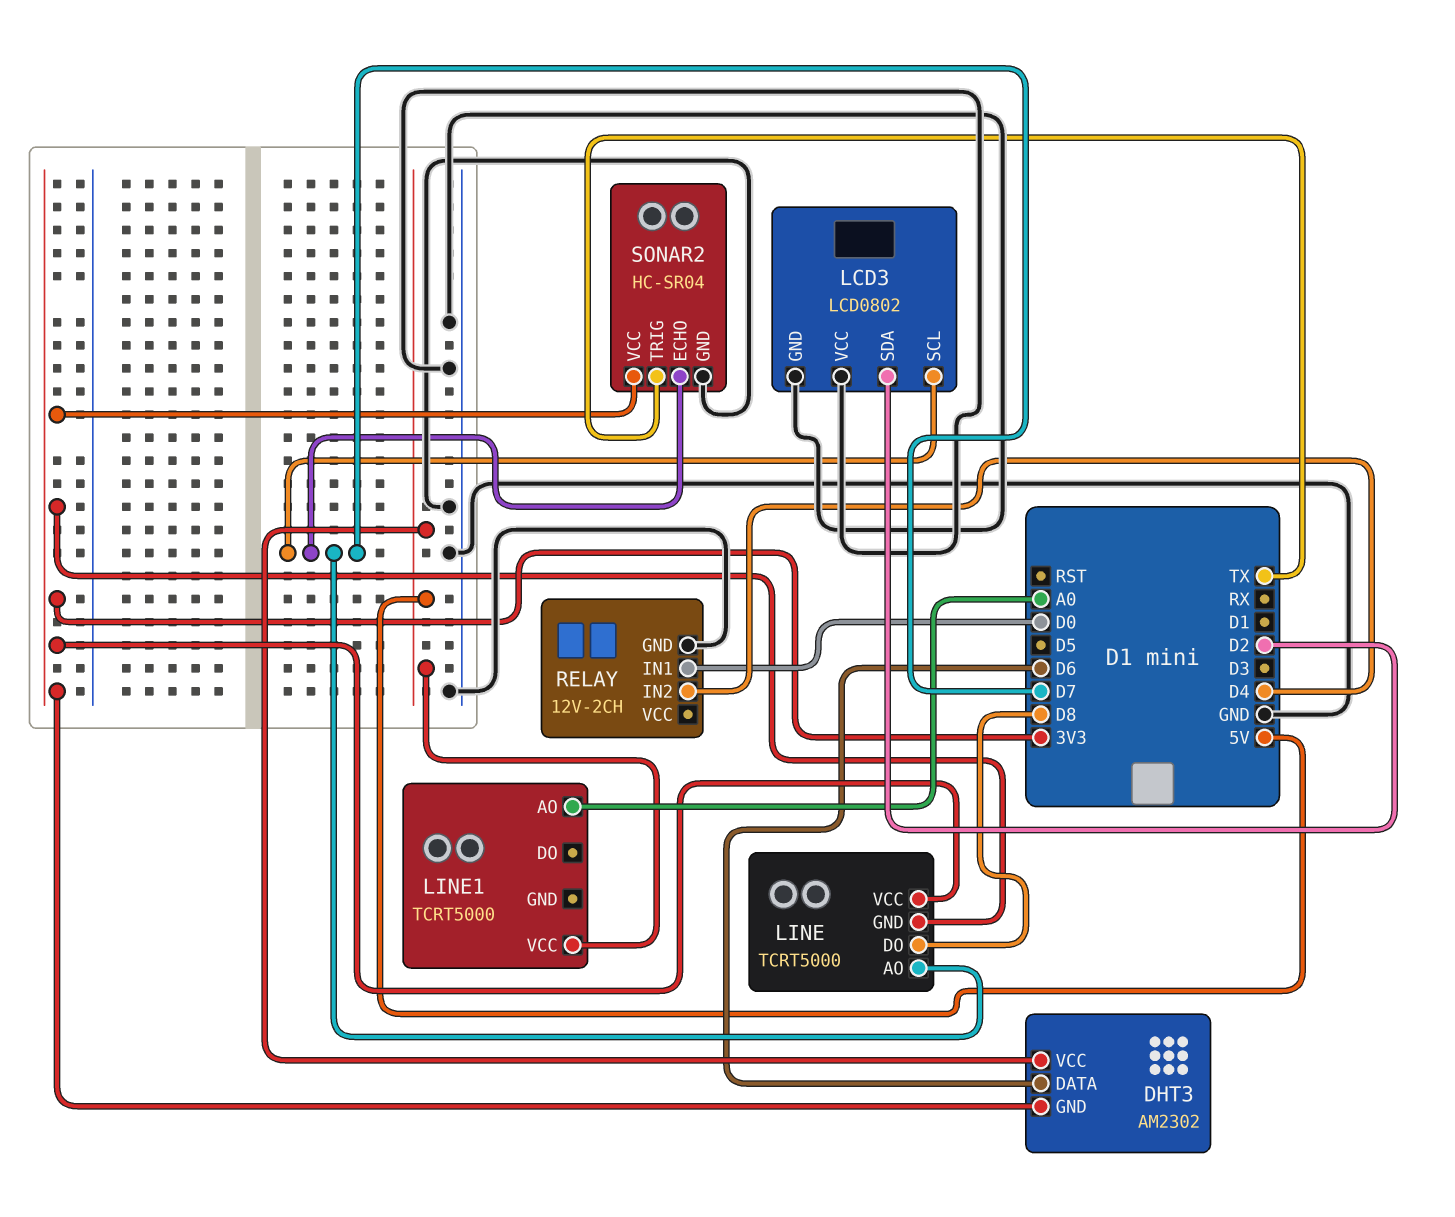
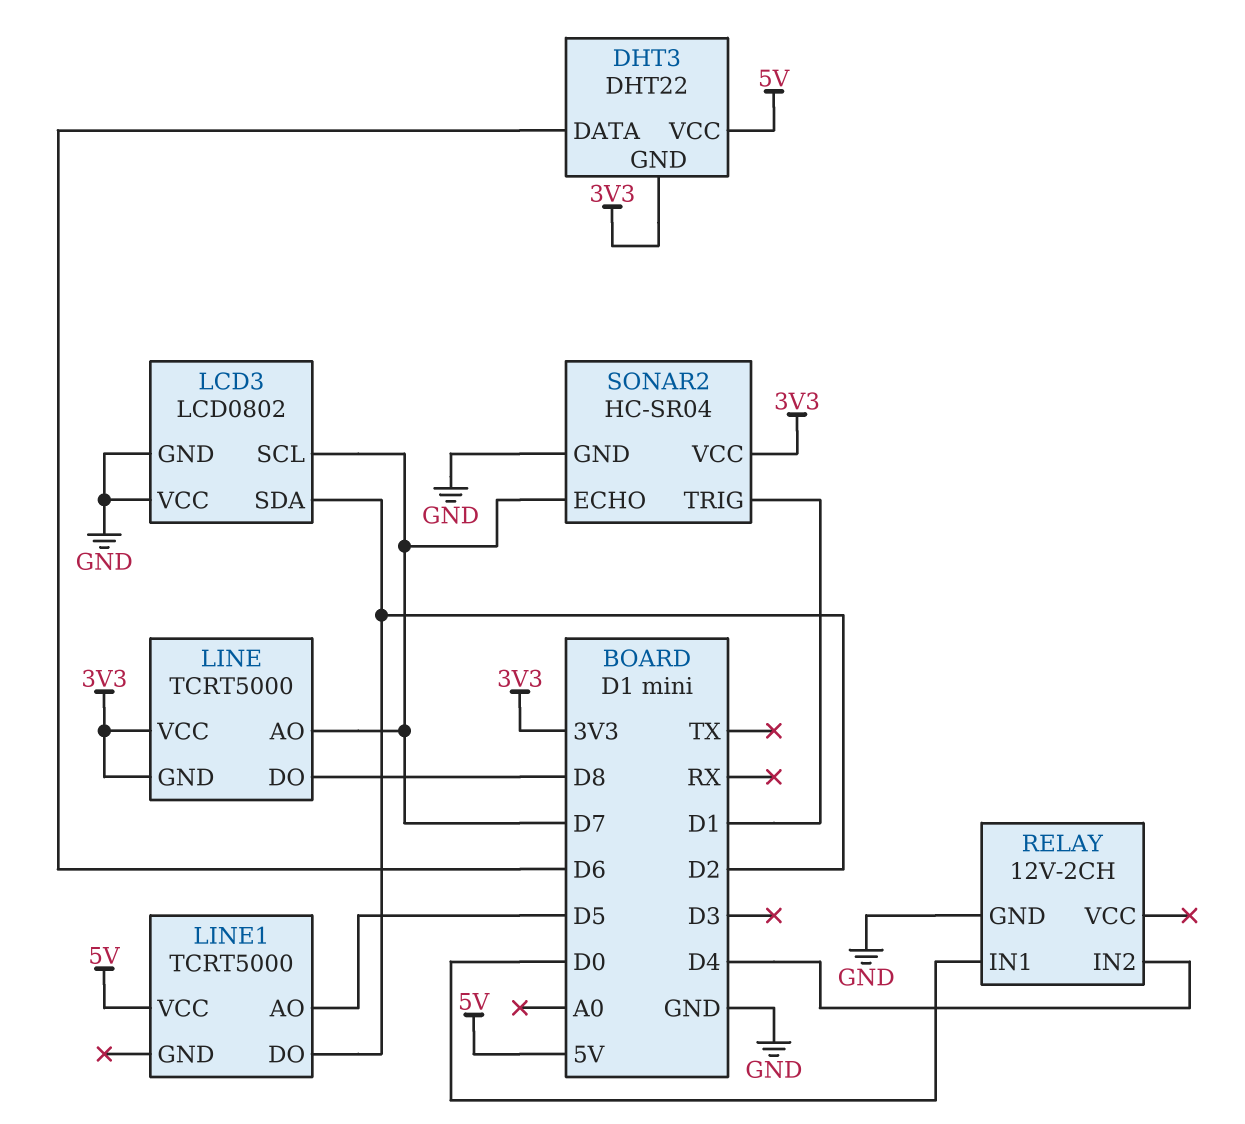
DHT3: AM2302 -> DHT22
LINE1 pin AO: A0 -> D5
LINE1 pin DO: none -> D2
SONAR2 pin TRIG: TX -> D1

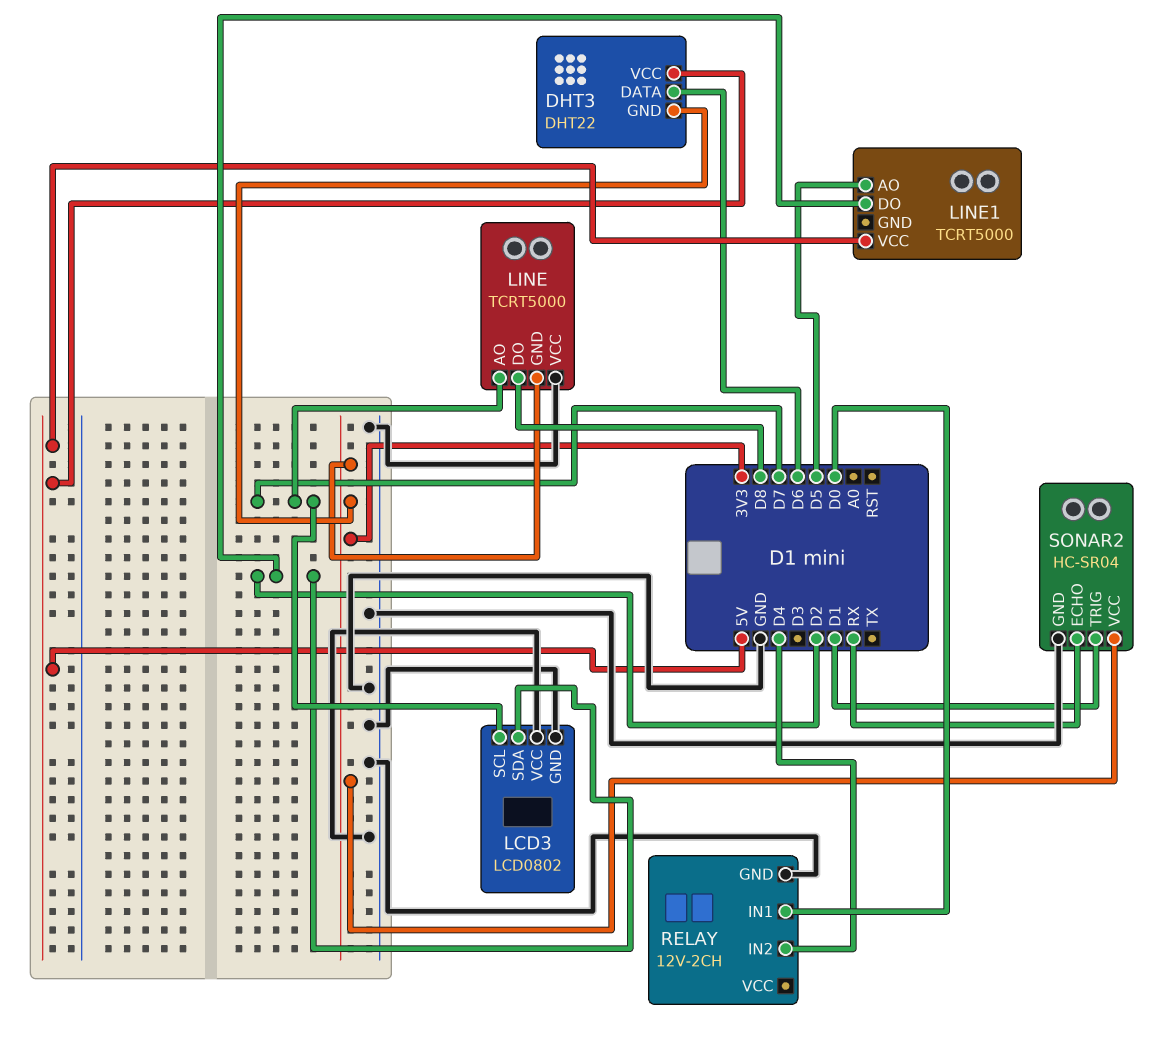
LINE pin VCC: 3V3 -> GND
SONAR2 pin ECHO: D7 -> RX

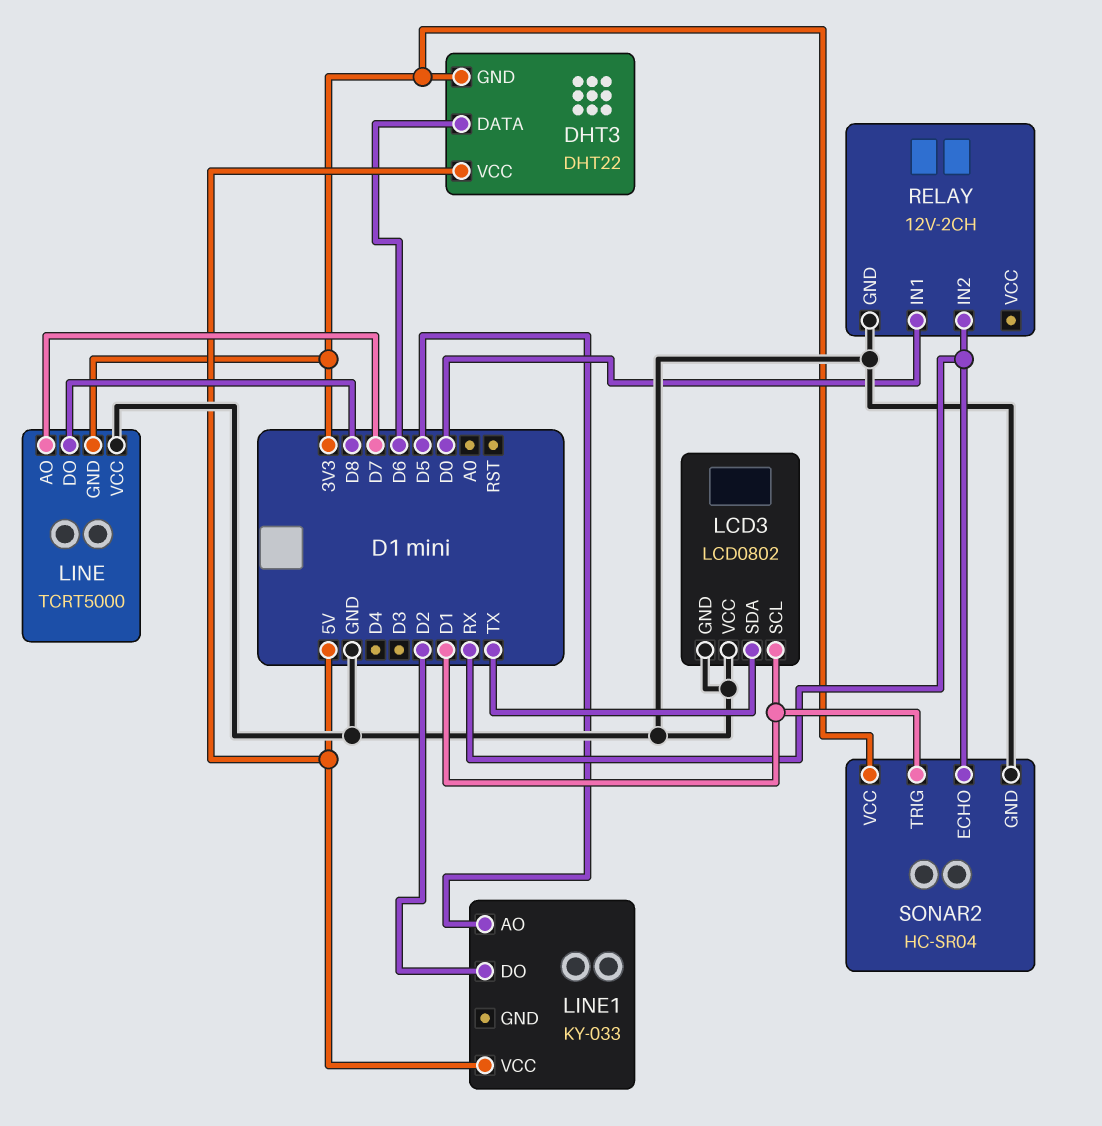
LCD3 pin SCL: D7 -> D1
LCD3 pin SDA: D2 -> TX
LINE1: TCRT5000 -> KY-033
RELAY pin IN2: D4 -> RX

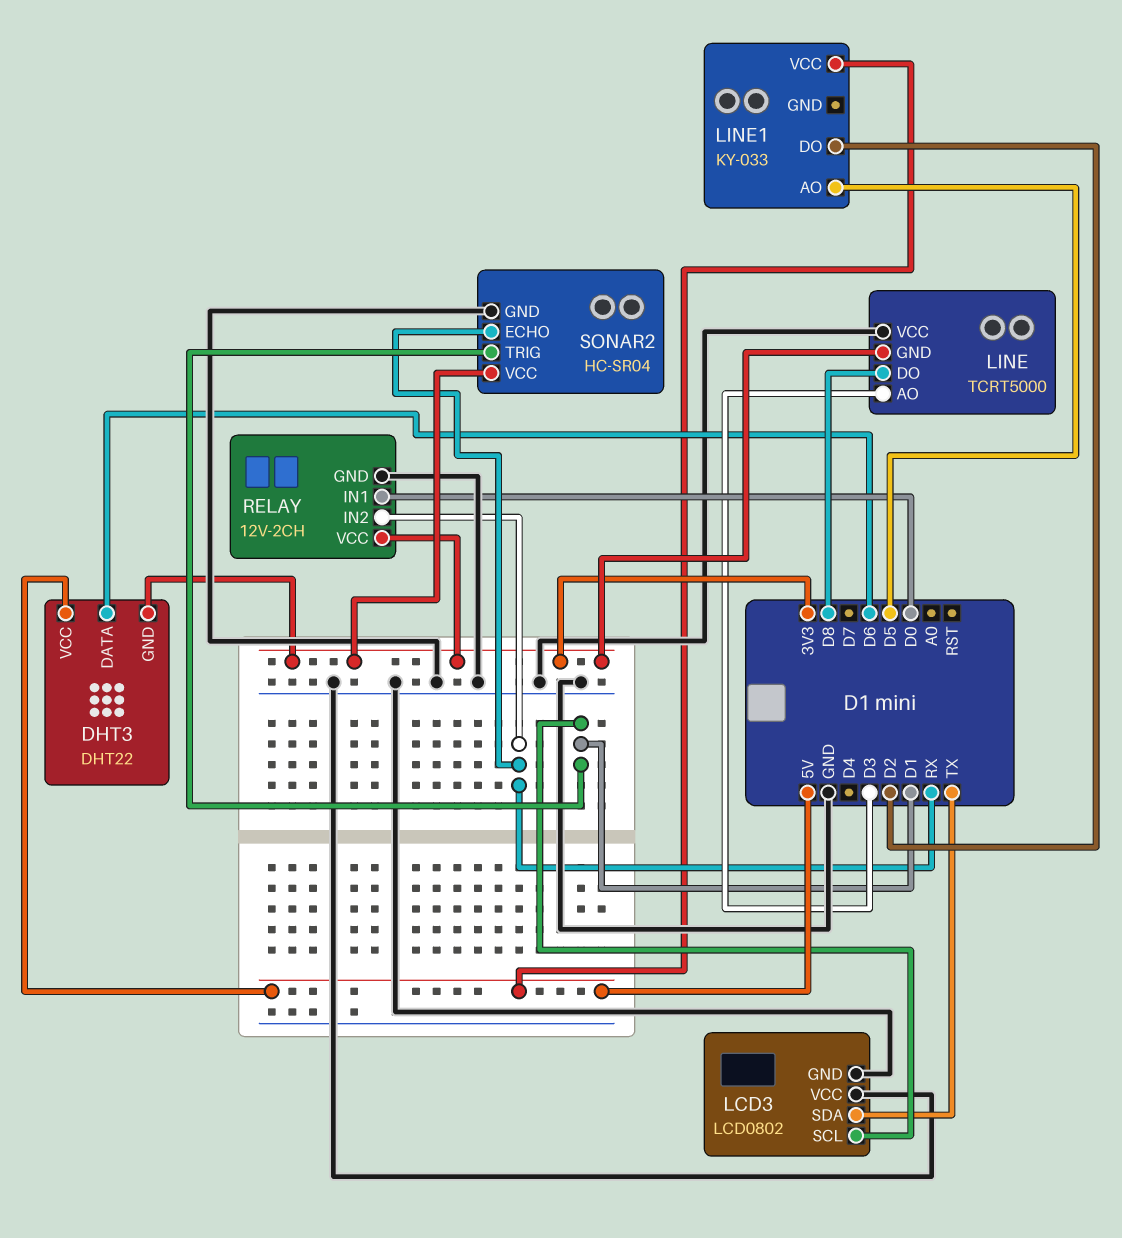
LINE pin AO: D7 -> D3
RELAY pin VCC: none -> 3V3

